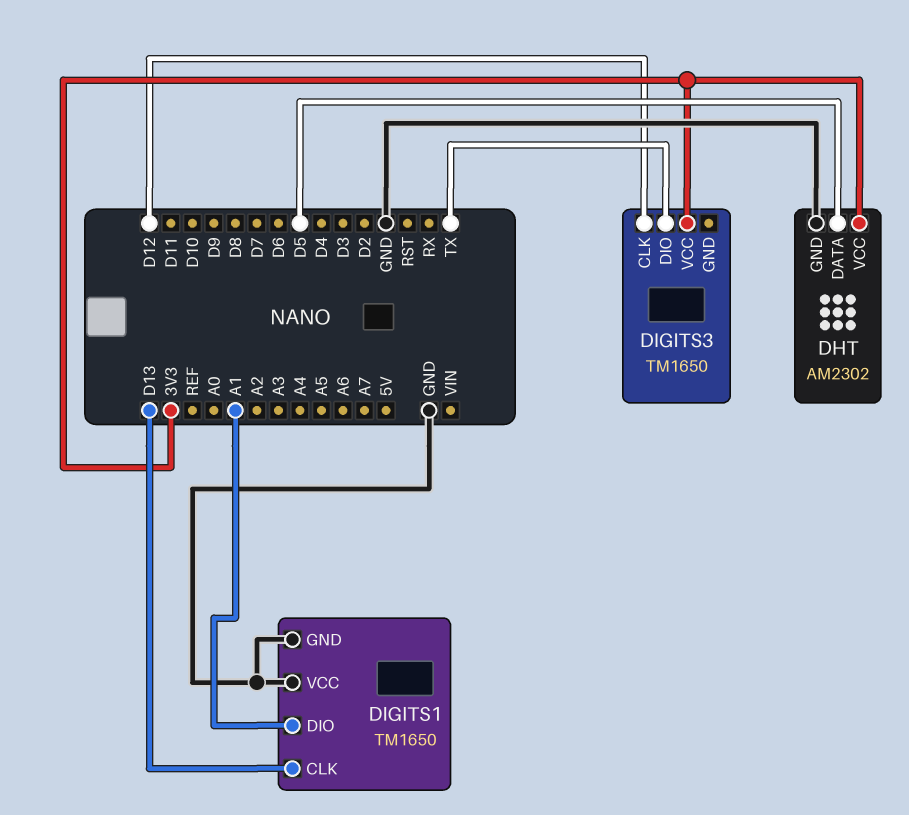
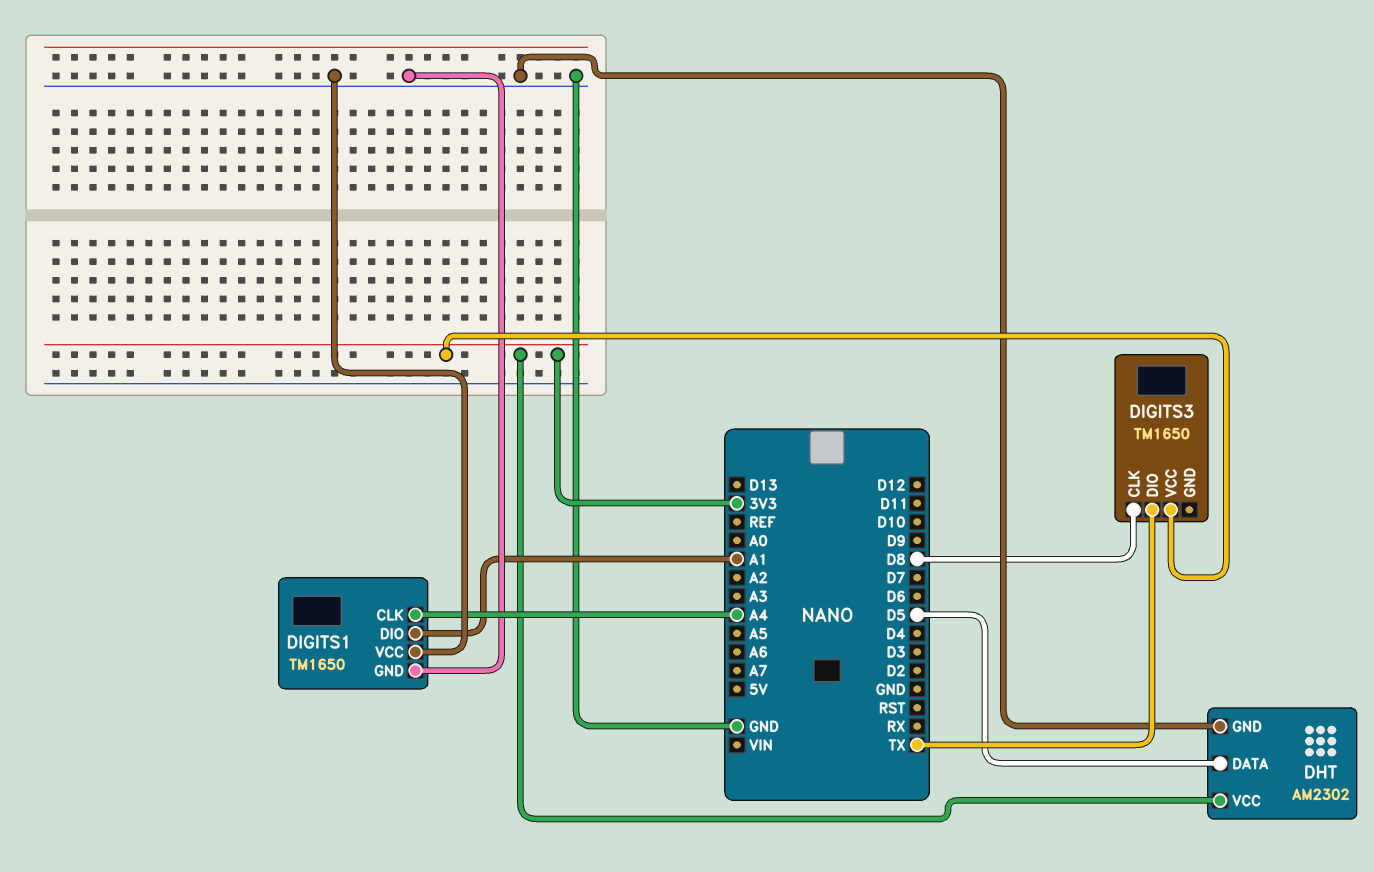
DIGITS1 pin CLK: D13 -> A4
DIGITS3 pin CLK: D12 -> D8

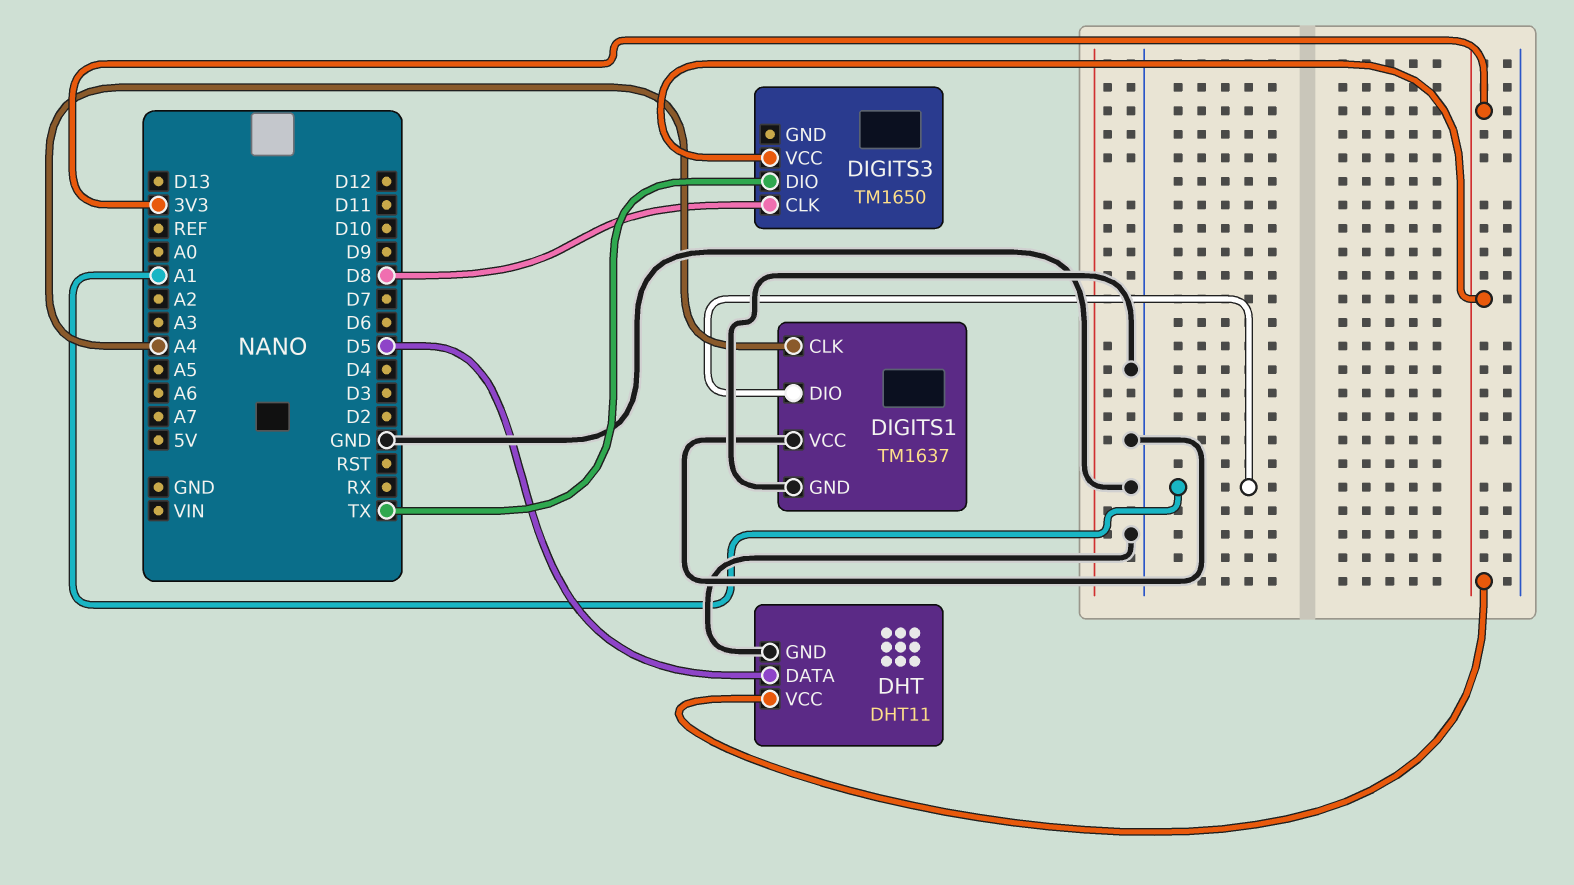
DHT: AM2302 -> DHT11
DIGITS1: TM1650 -> TM1637

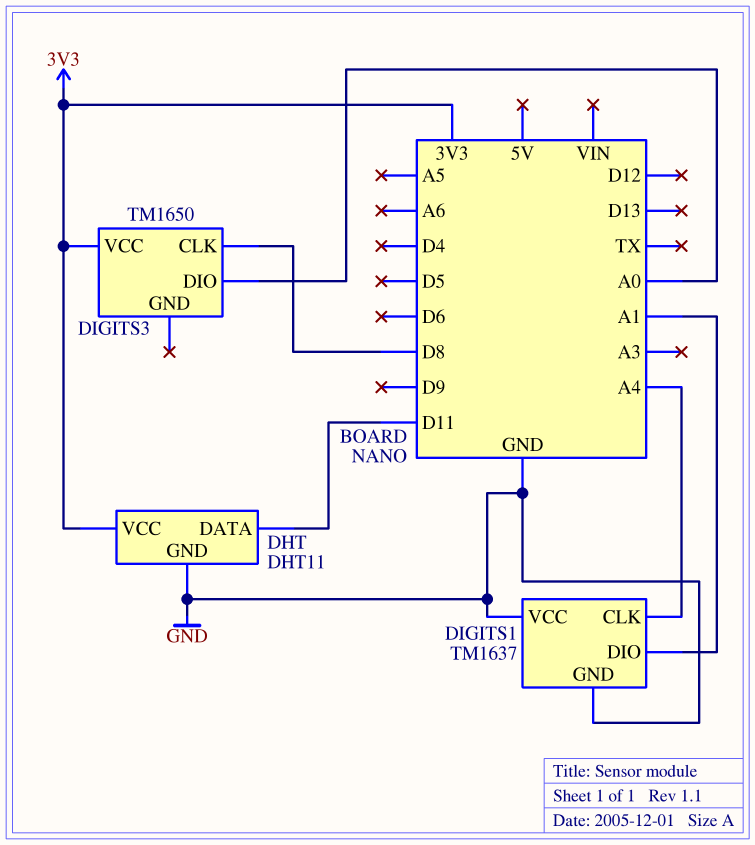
DHT pin DATA: D5 -> D11
DIGITS3 pin DIO: TX -> A0

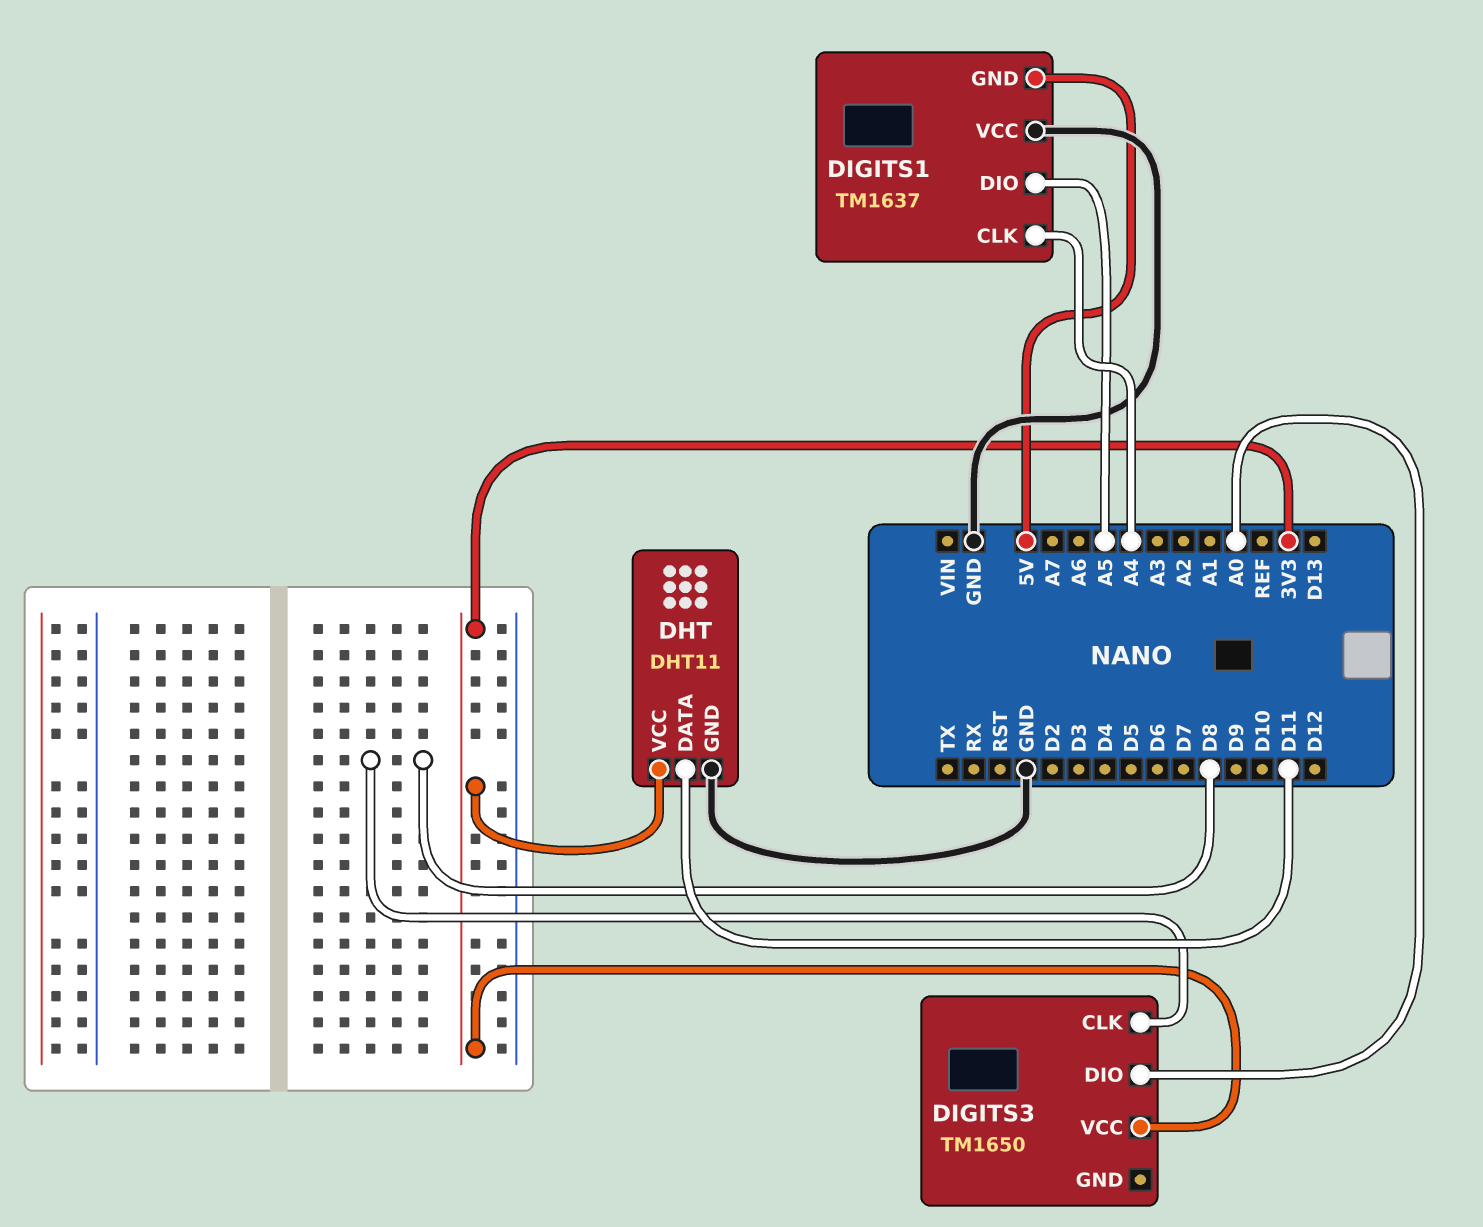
DIGITS1 pin DIO: A1 -> A5
DIGITS1 pin GND: GND -> 5V

